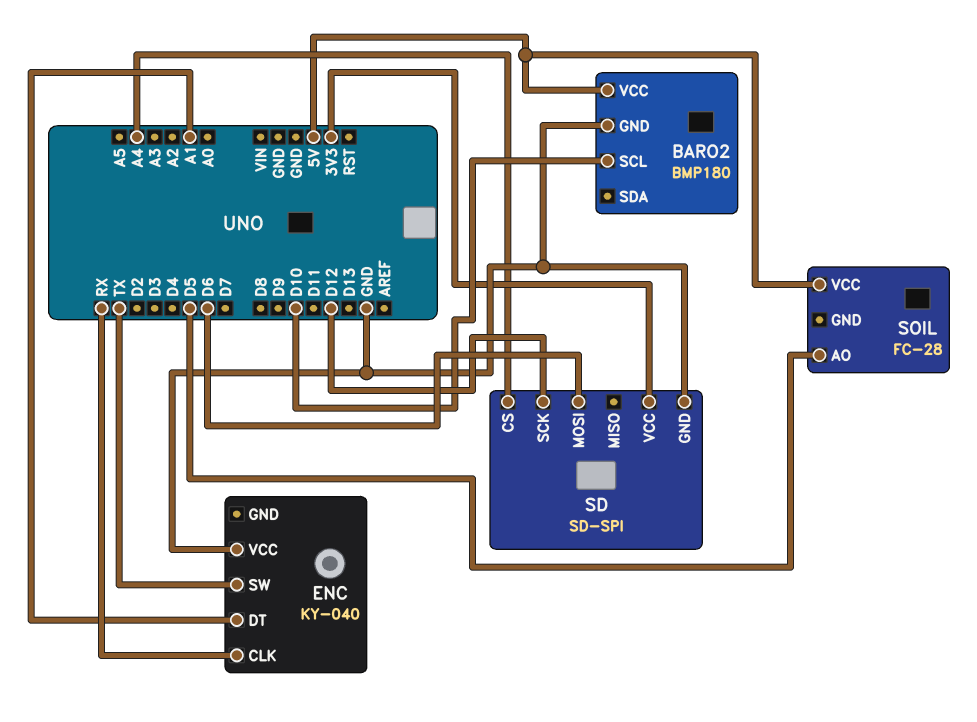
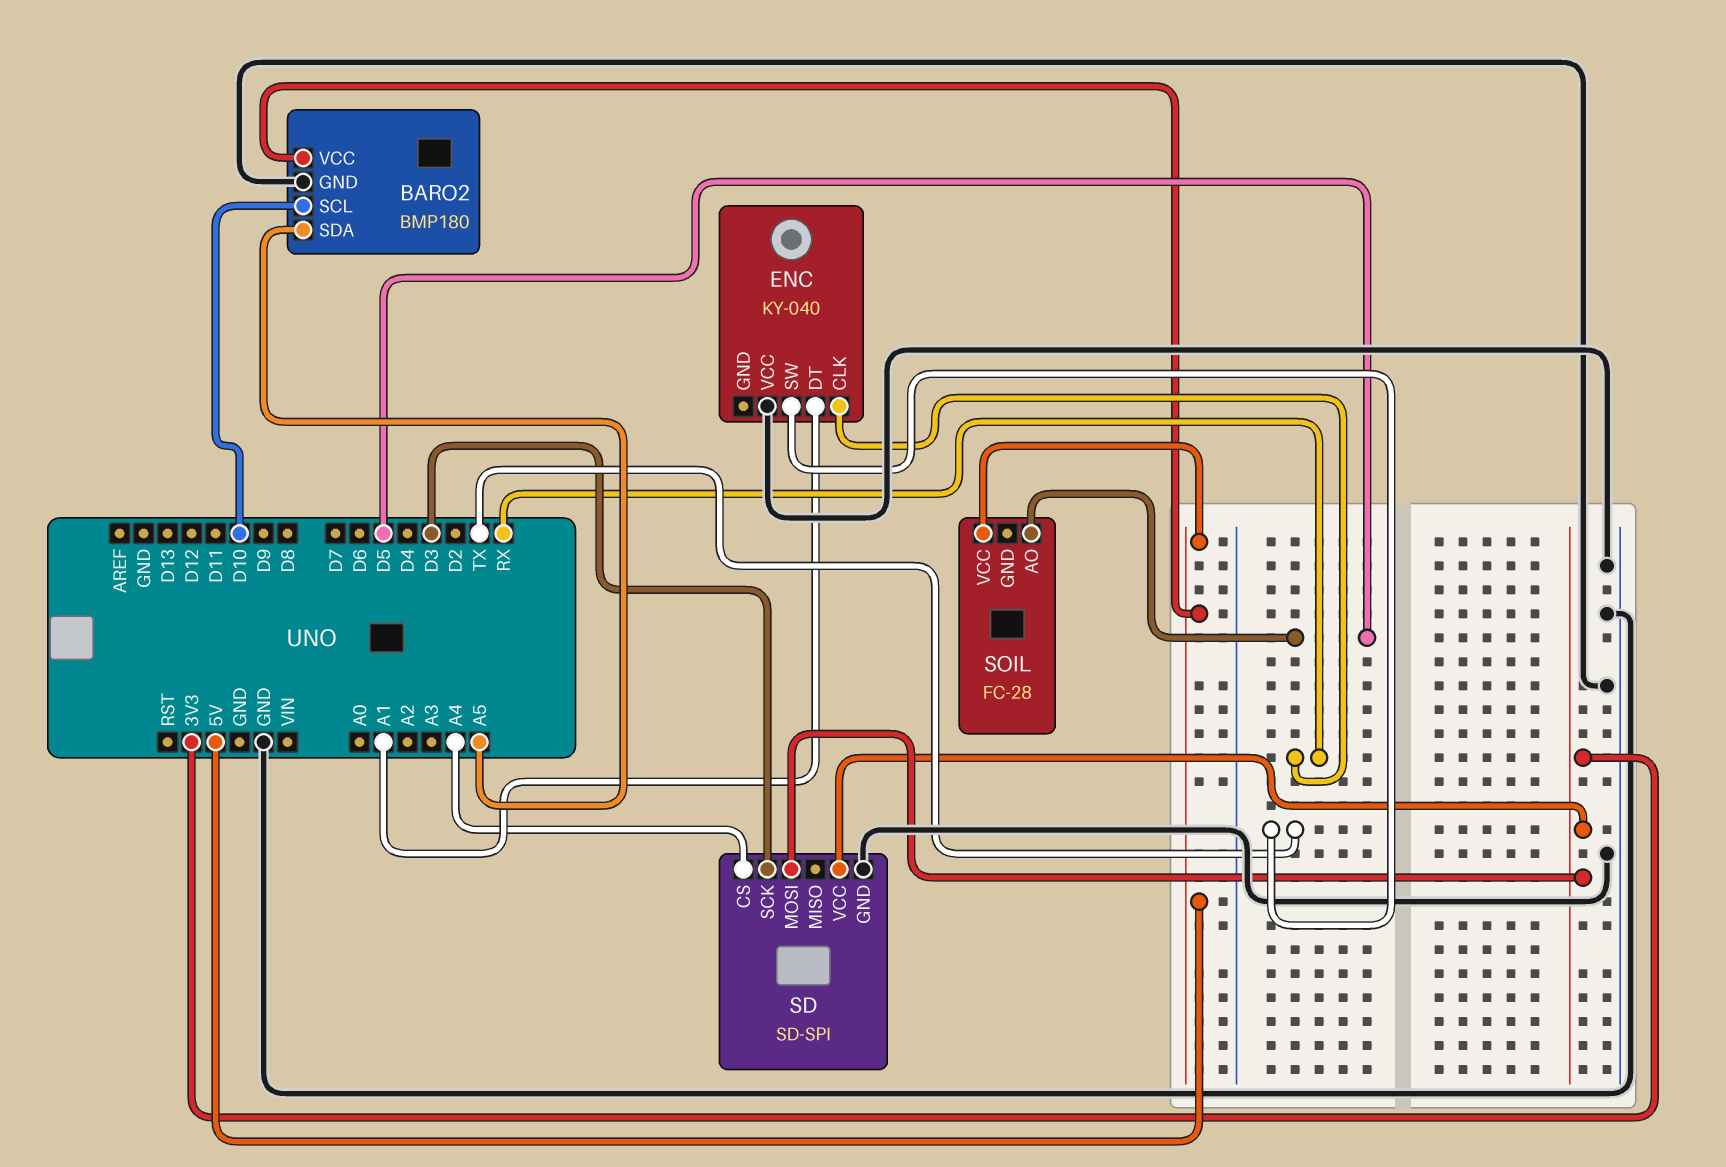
BARO2 pin SDA: none -> A5
SD pin MOSI: D6 -> 3V3
SD pin SCK: D12 -> D3

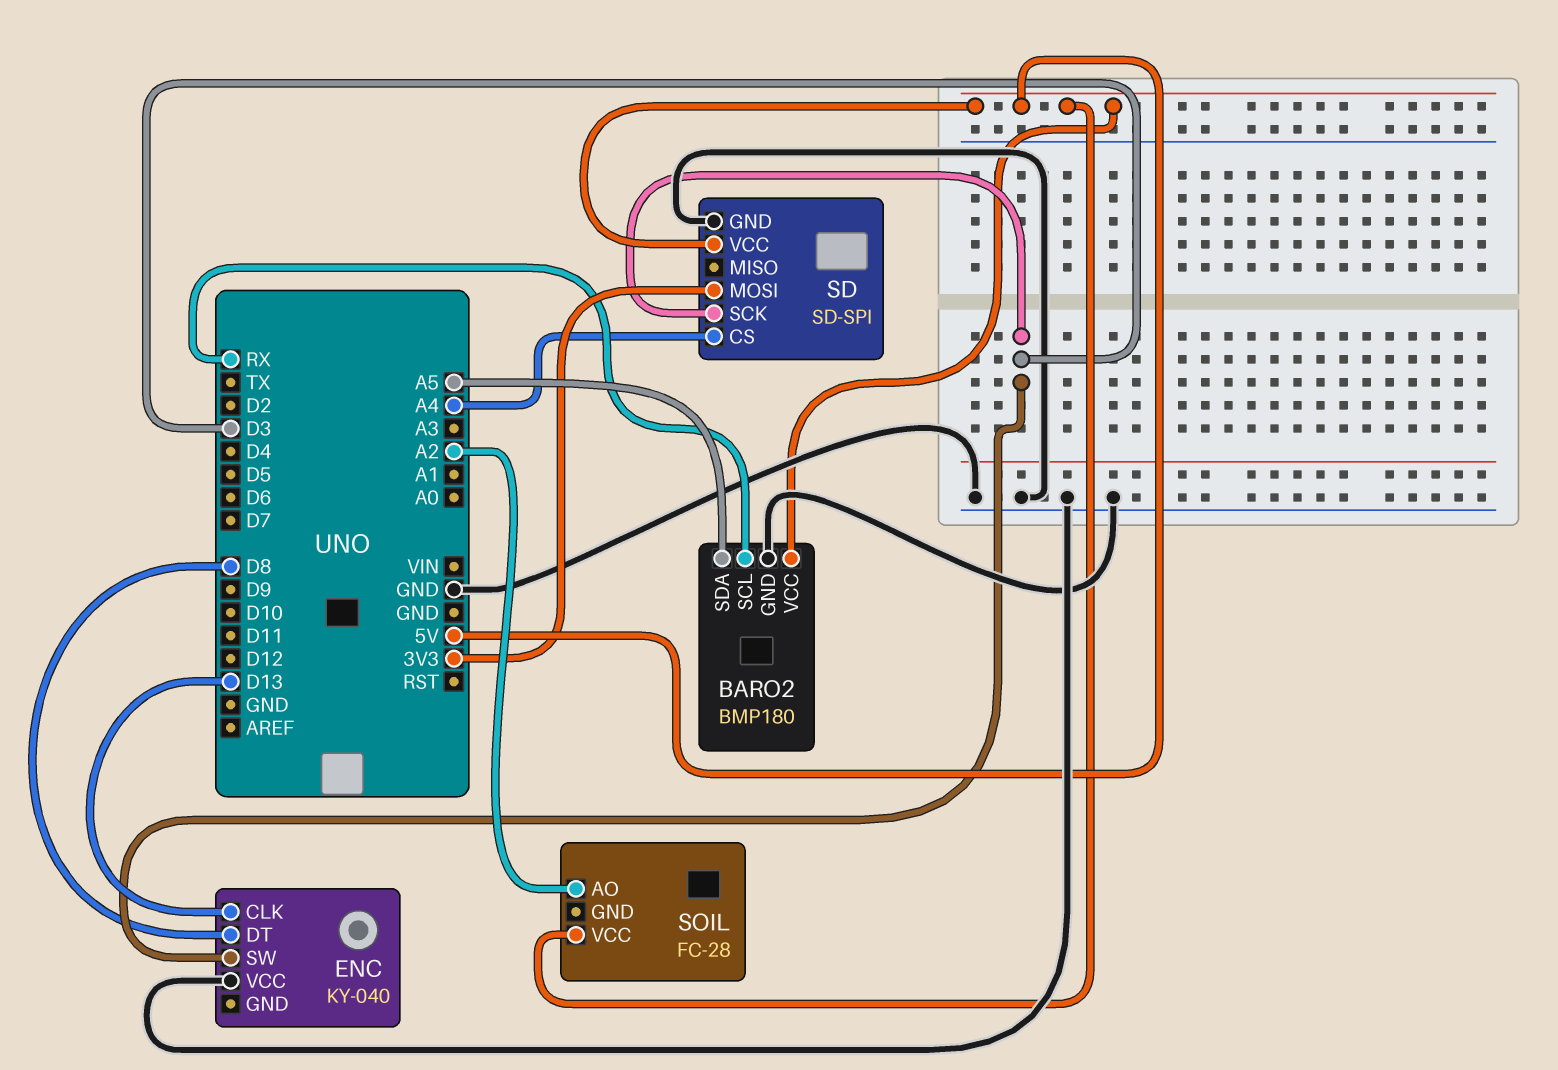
BARO2 pin SCL: D10 -> RX
ENC pin CLK: RX -> D13
ENC pin DT: A1 -> D8
ENC pin SW: TX -> D3
SD pin VCC: 3V3 -> 5V
SOIL pin AO: D5 -> A2

